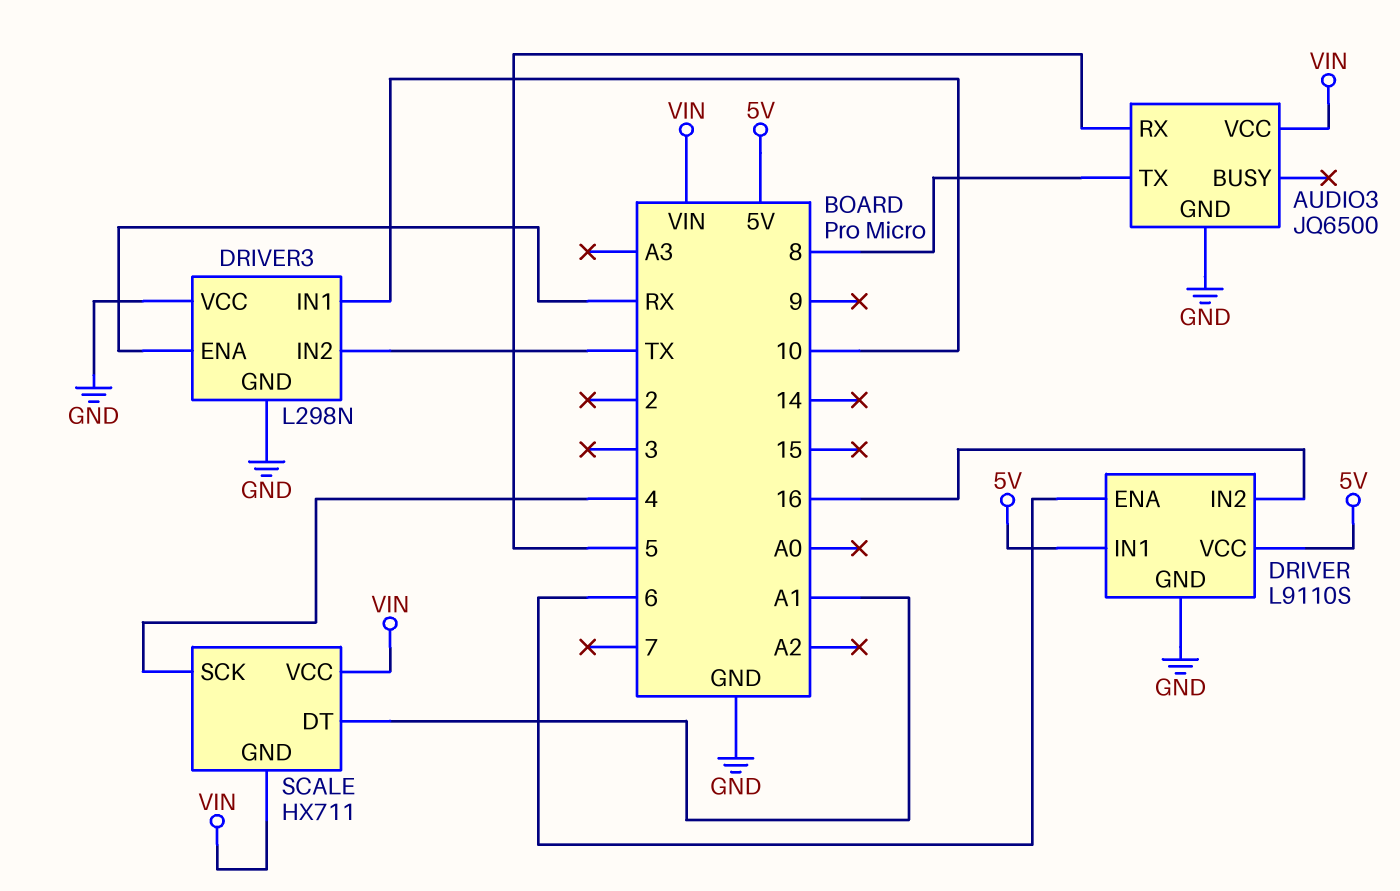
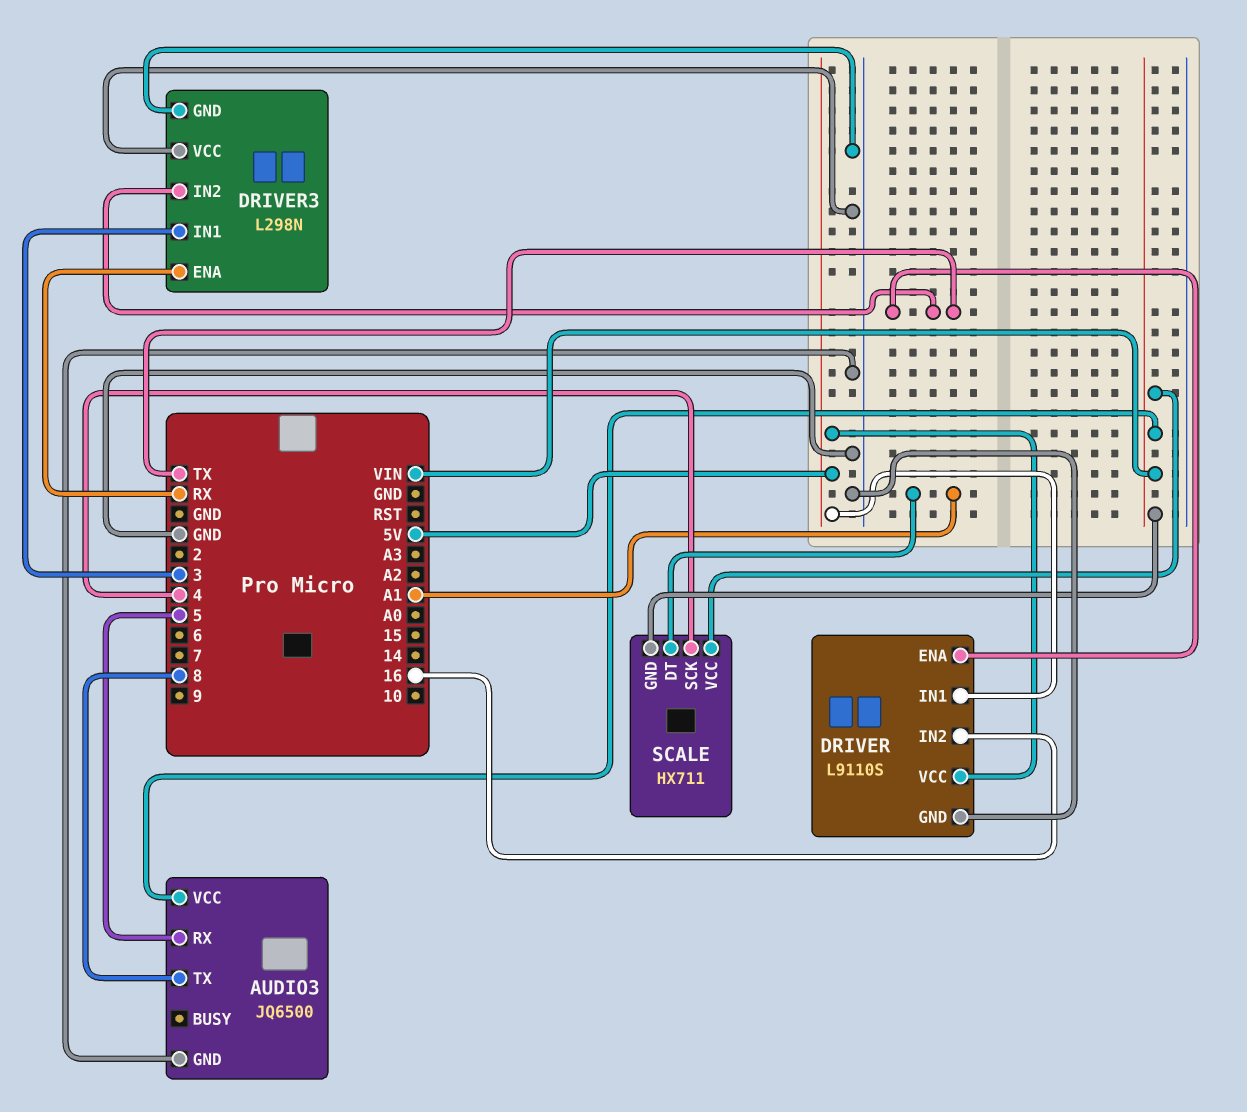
DRIVER pin ENA: 6 -> TX
DRIVER3 pin IN1: 10 -> 3

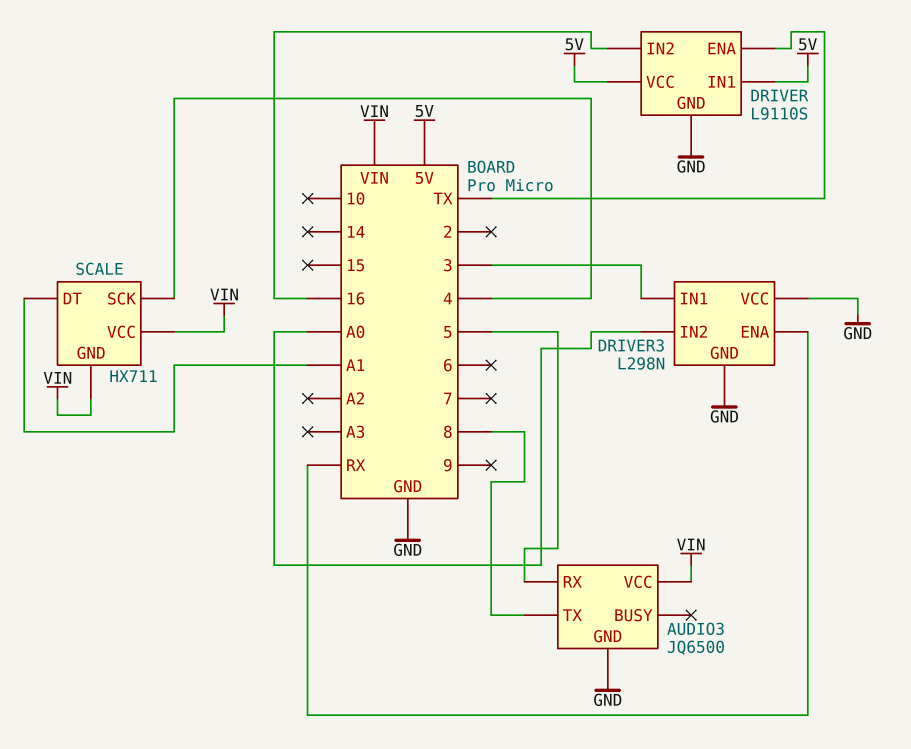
DRIVER3 pin IN2: TX -> A0

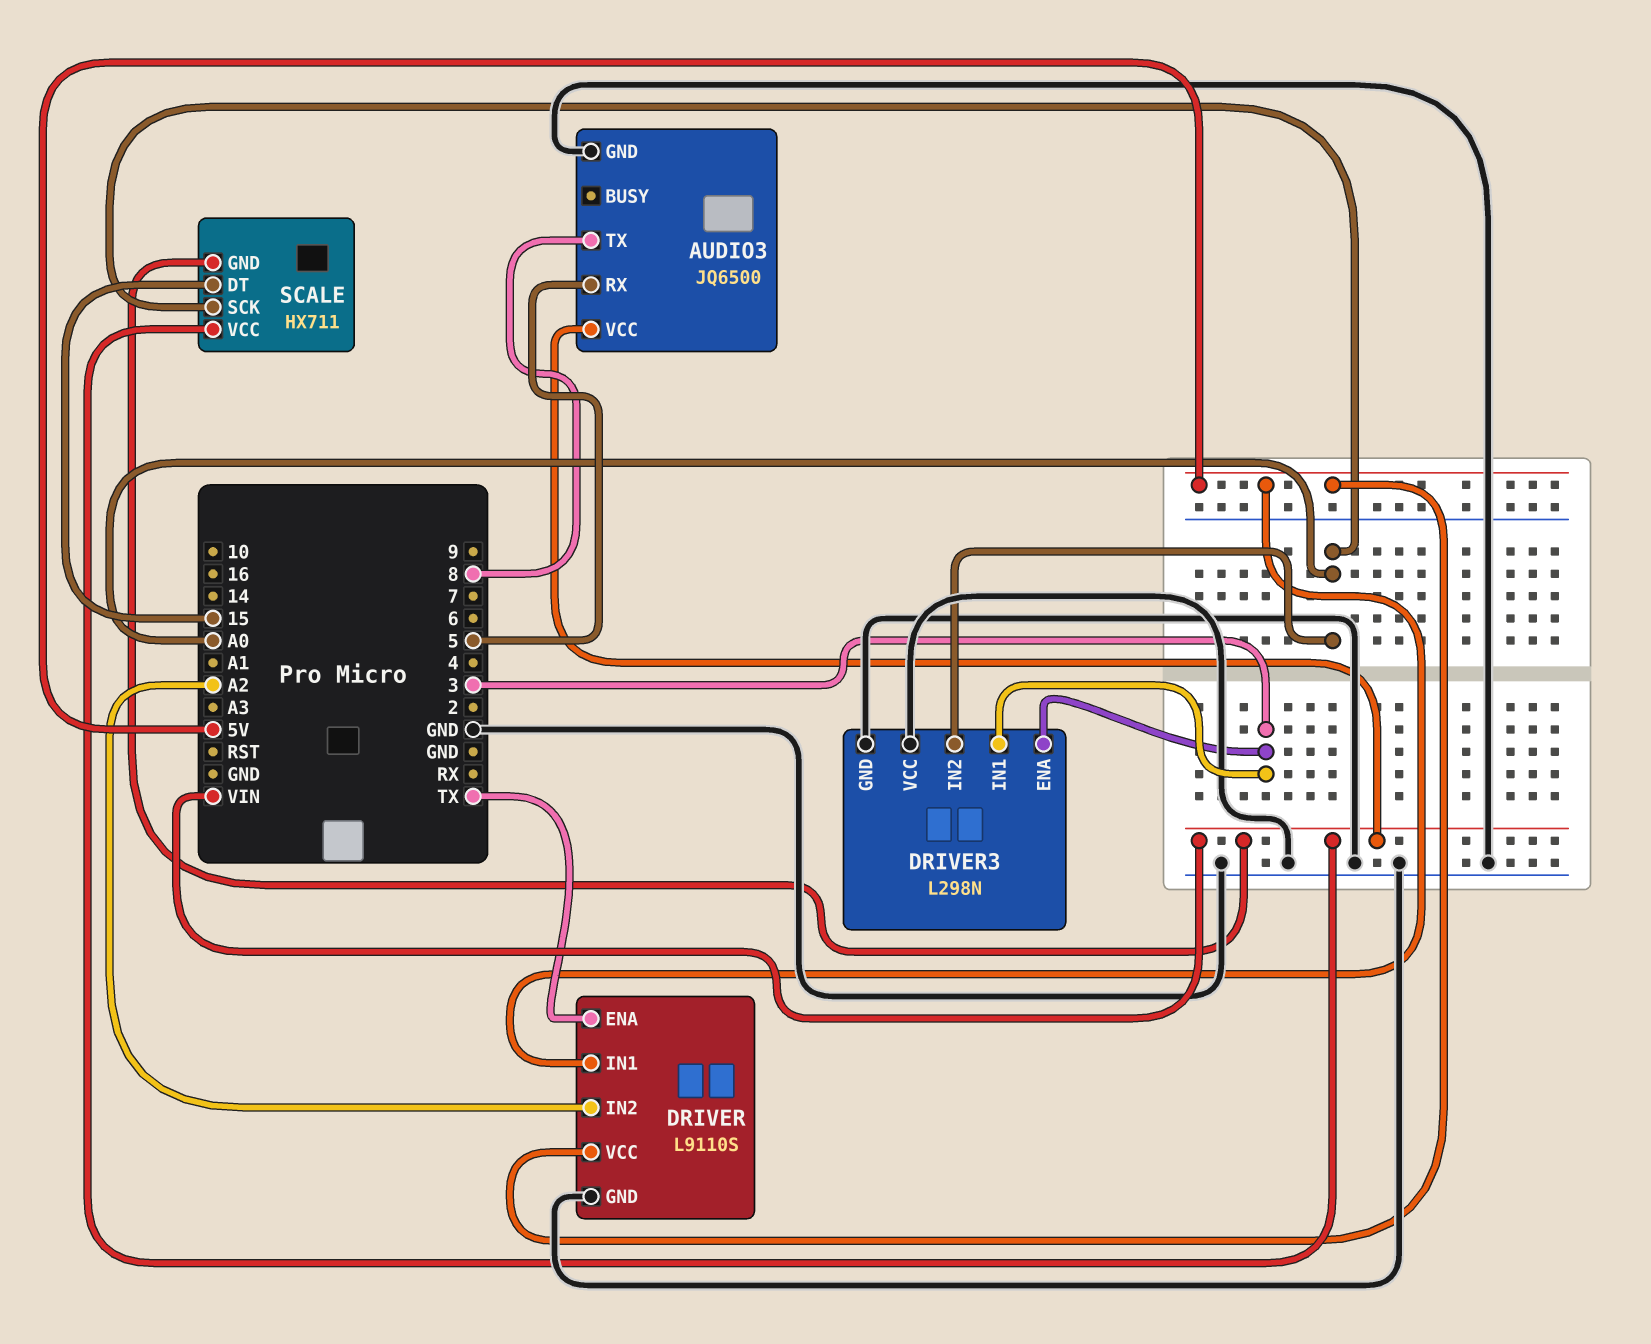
DRIVER pin IN2: 16 -> A2
DRIVER3 pin ENA: RX -> 3
SCALE pin DT: A1 -> 15
SCALE pin SCK: 4 -> A0

